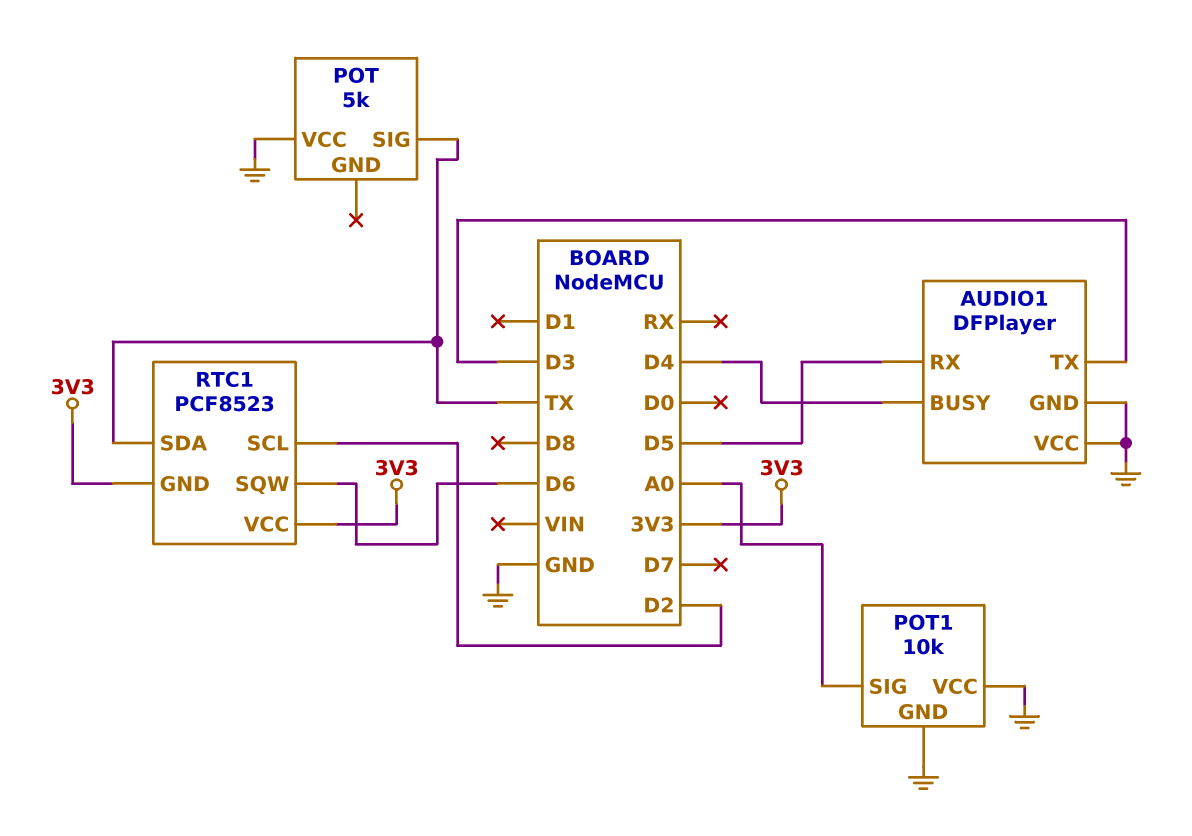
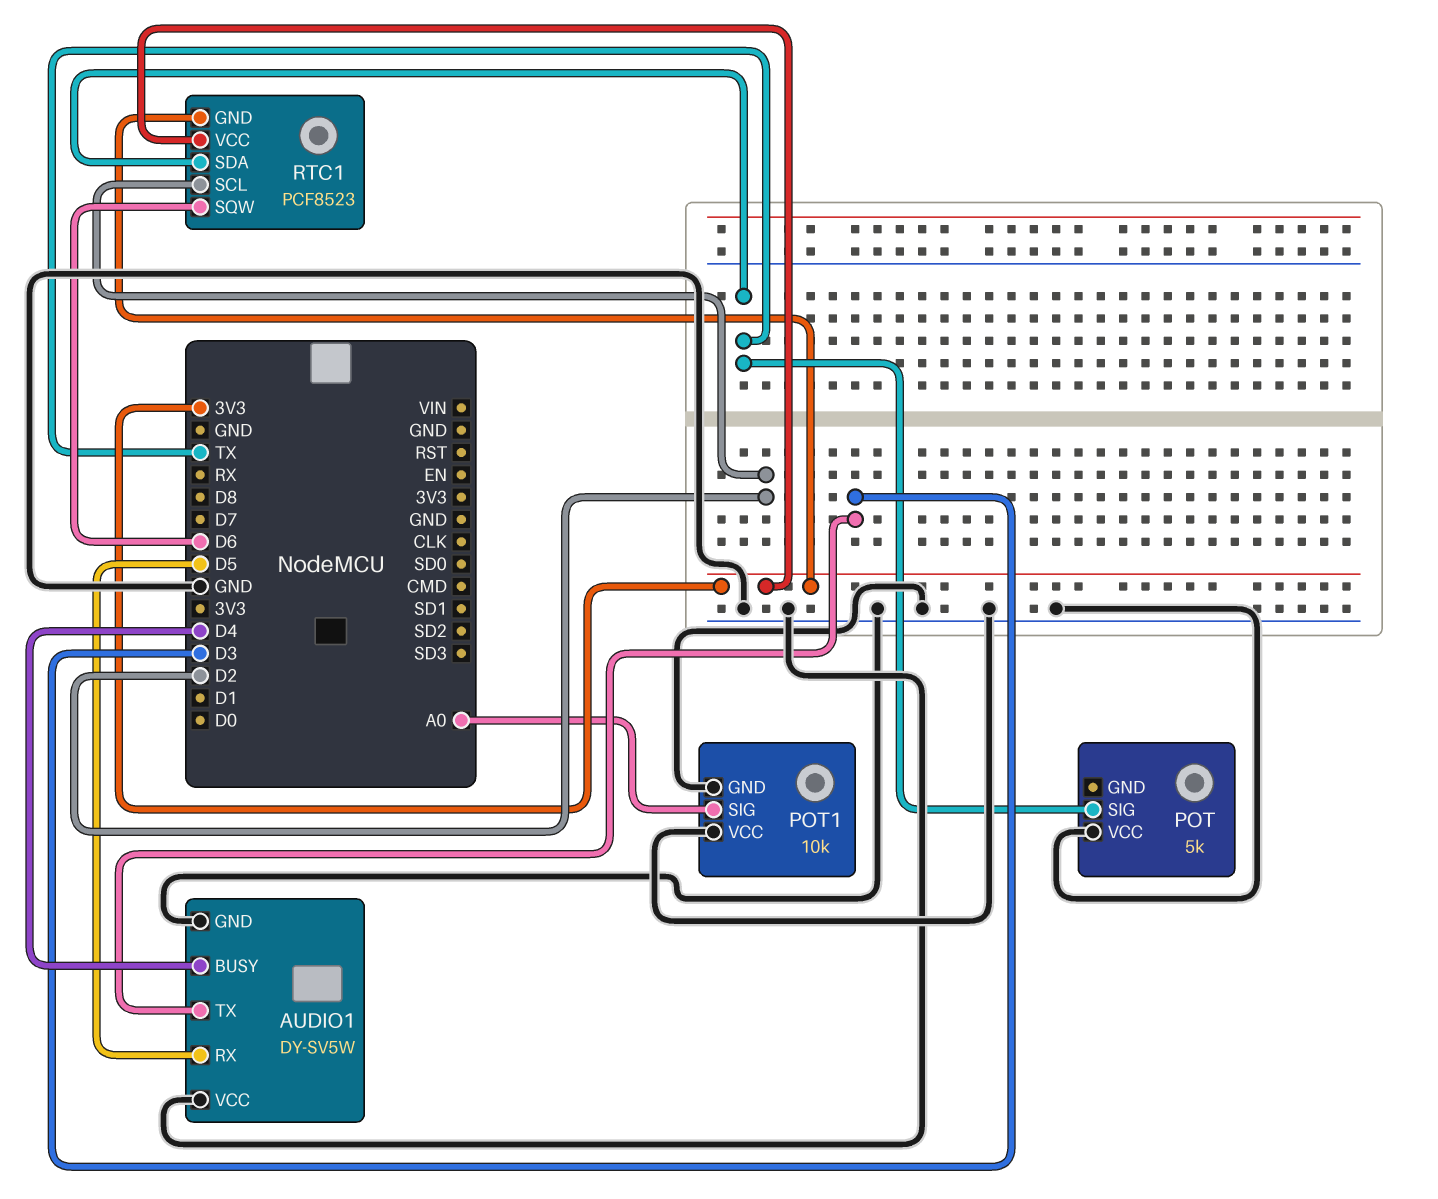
AUDIO1: DFPlayer -> DY-SV5W

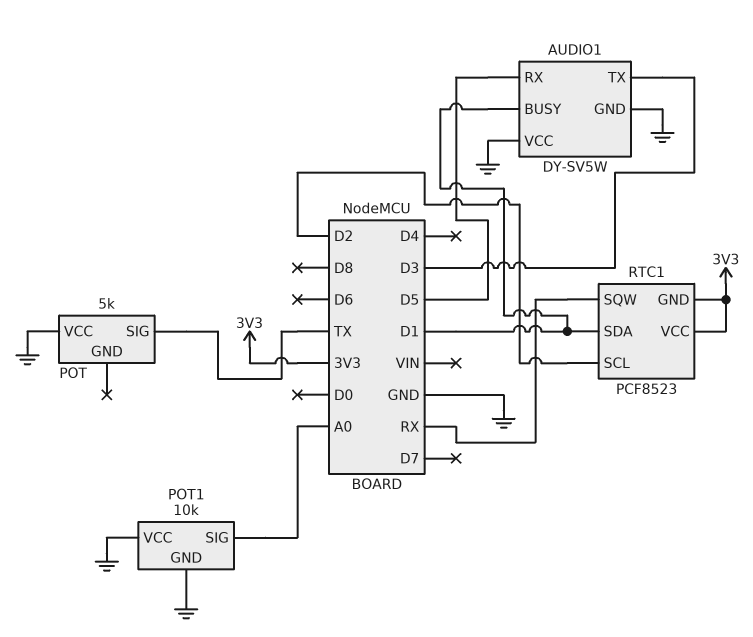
AUDIO1 pin BUSY: D4 -> D1
RTC1 pin SDA: TX -> D1
RTC1 pin SQW: D6 -> RX

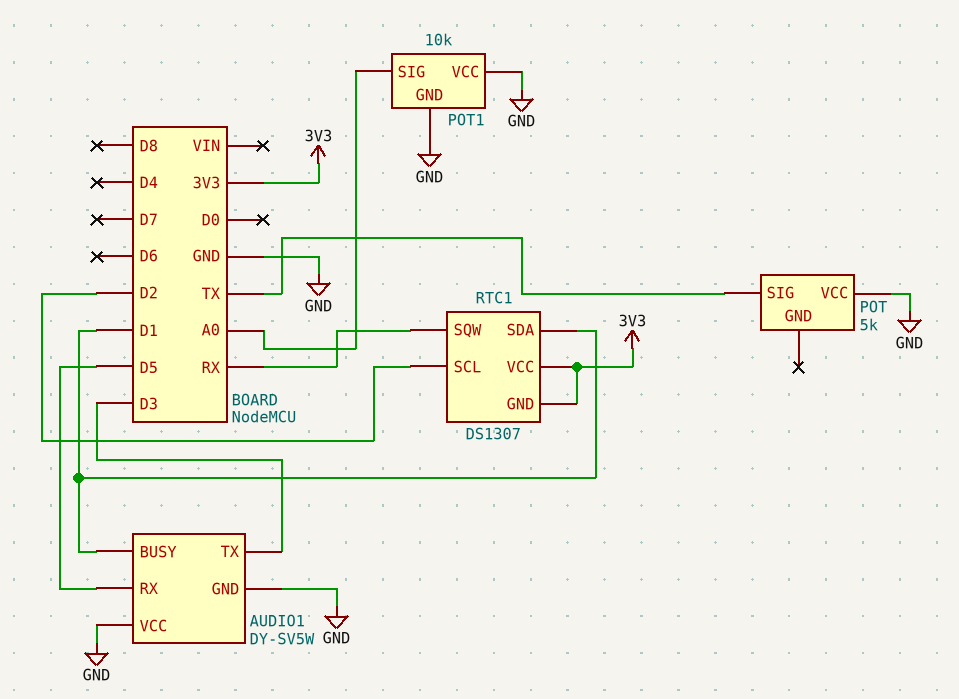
RTC1: PCF8523 -> DS1307

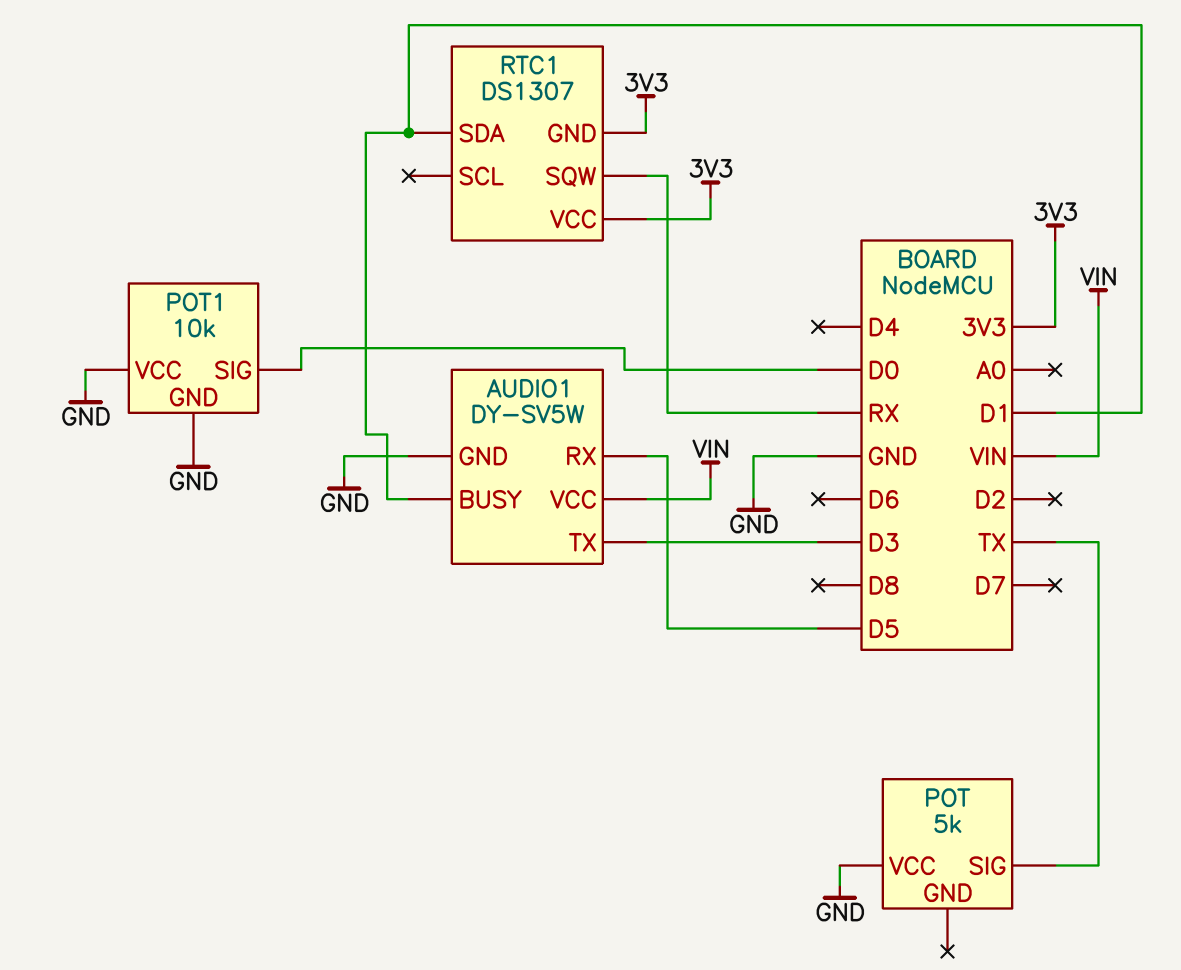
AUDIO1 pin VCC: GND -> VIN
POT1 pin SIG: A0 -> D0
RTC1 pin SCL: D2 -> none

